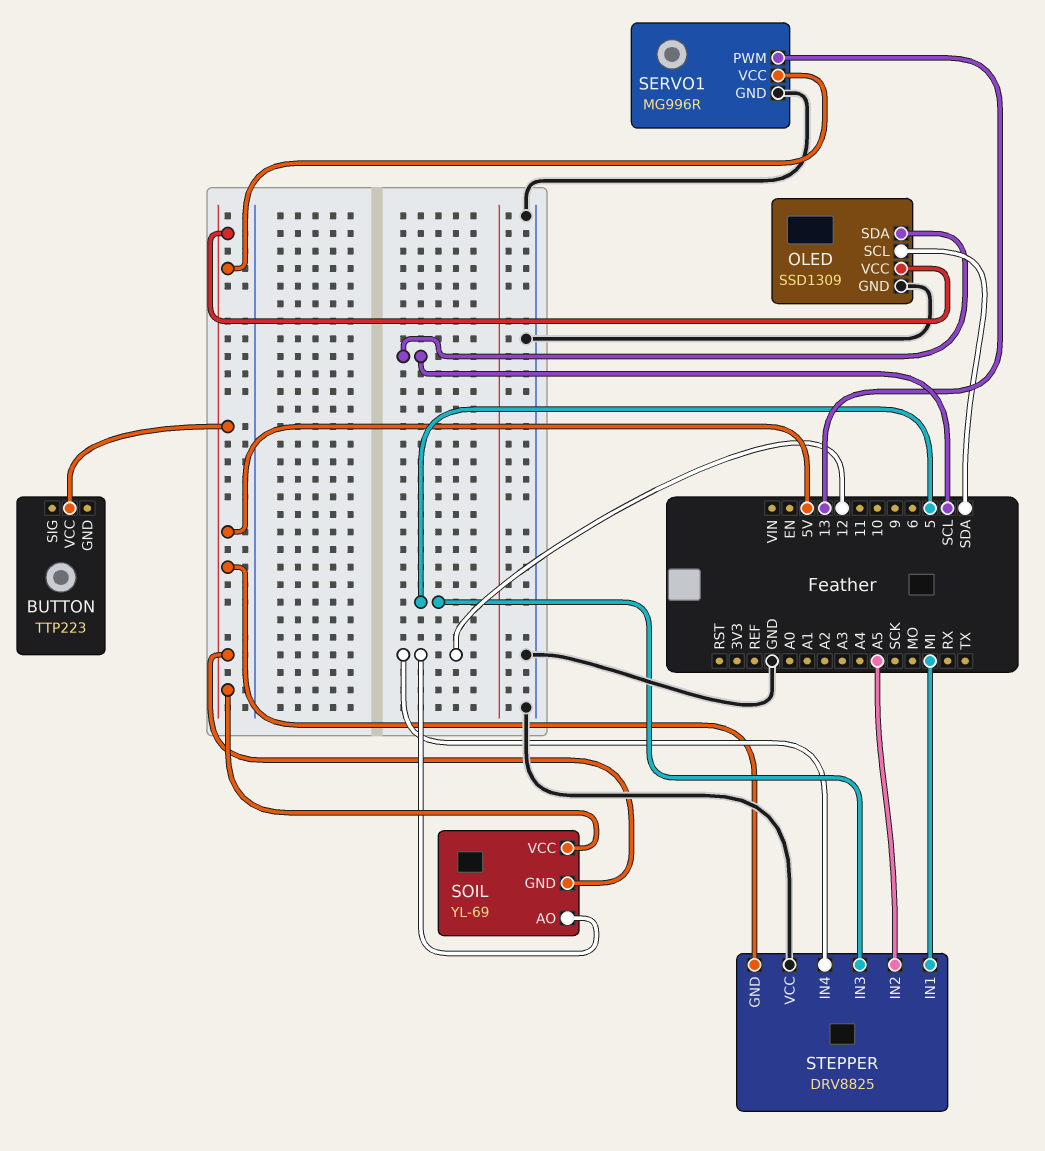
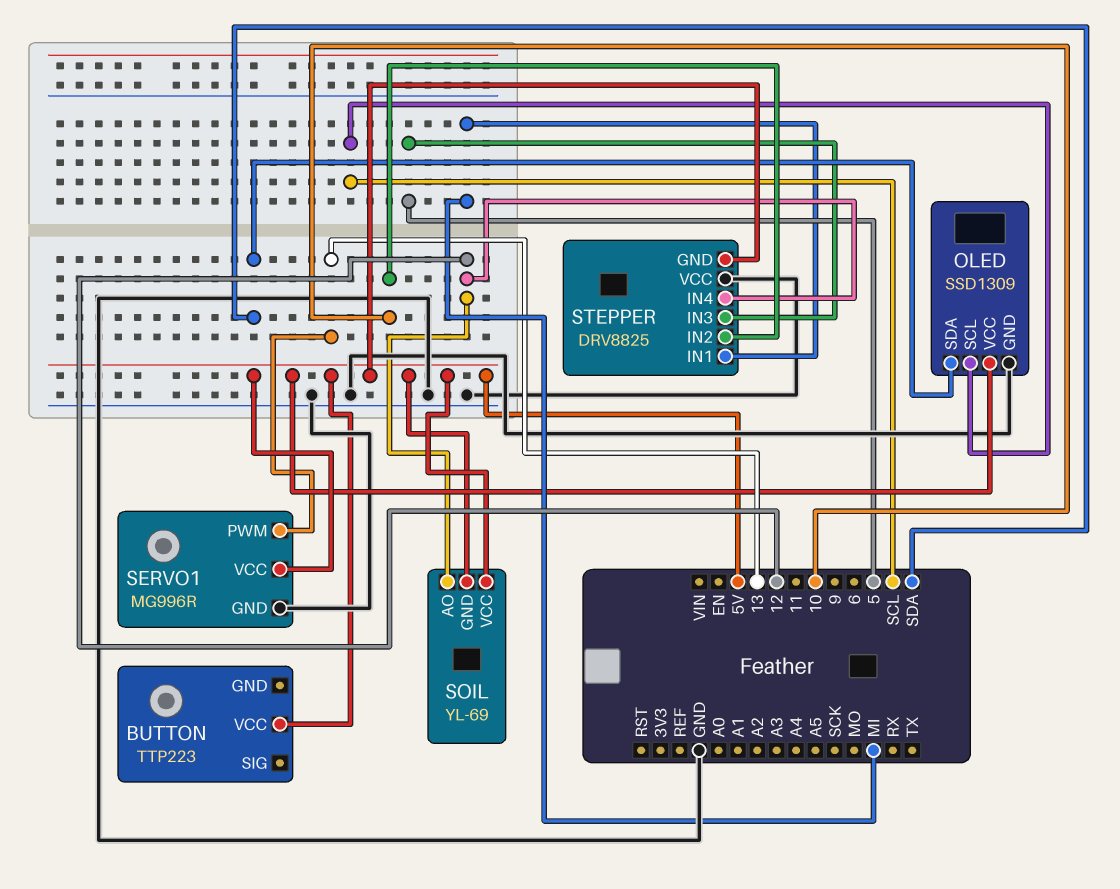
OLED pin SCL: SDA -> SCL
OLED pin SDA: SCL -> SDA
STEPPER pin IN2: A5 -> 10

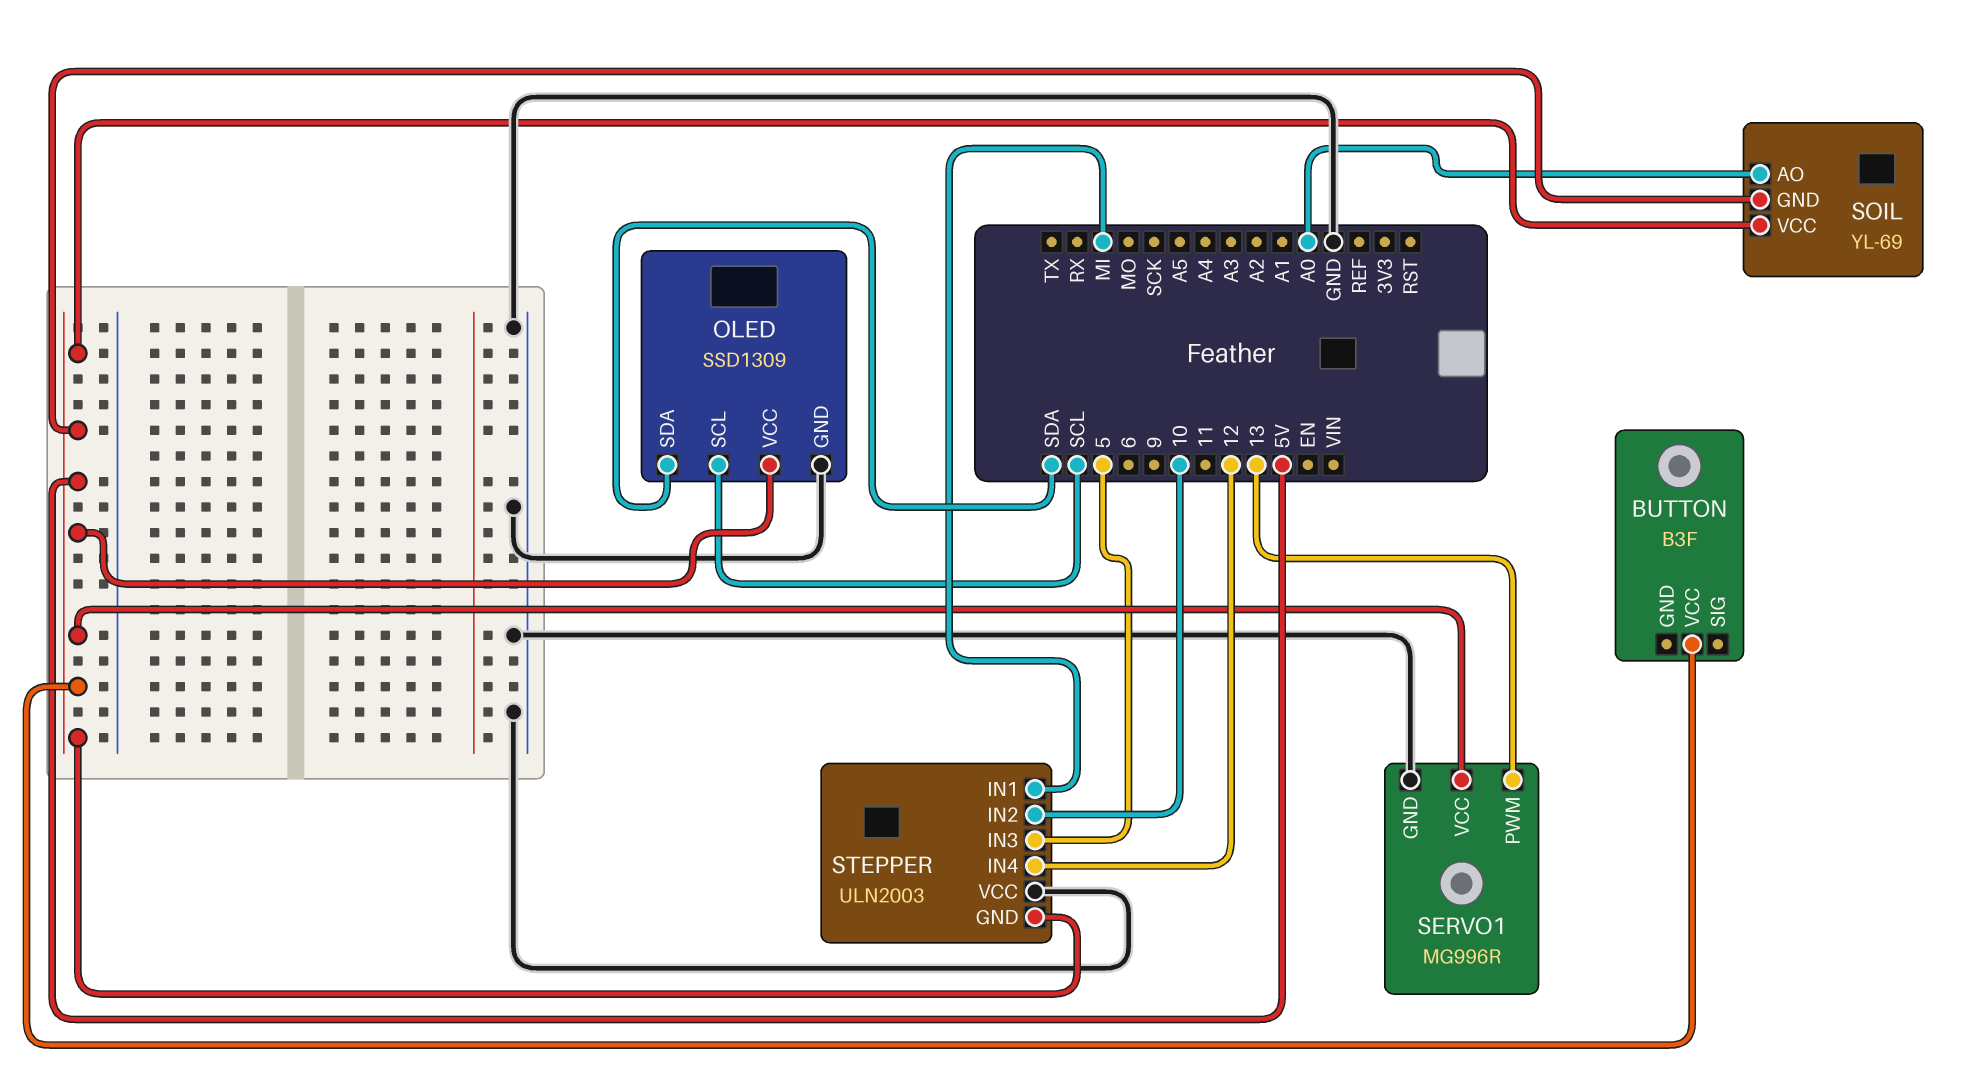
BUTTON: TTP223 -> B3F
SOIL pin AO: 12 -> A0
STEPPER: DRV8825 -> ULN2003

